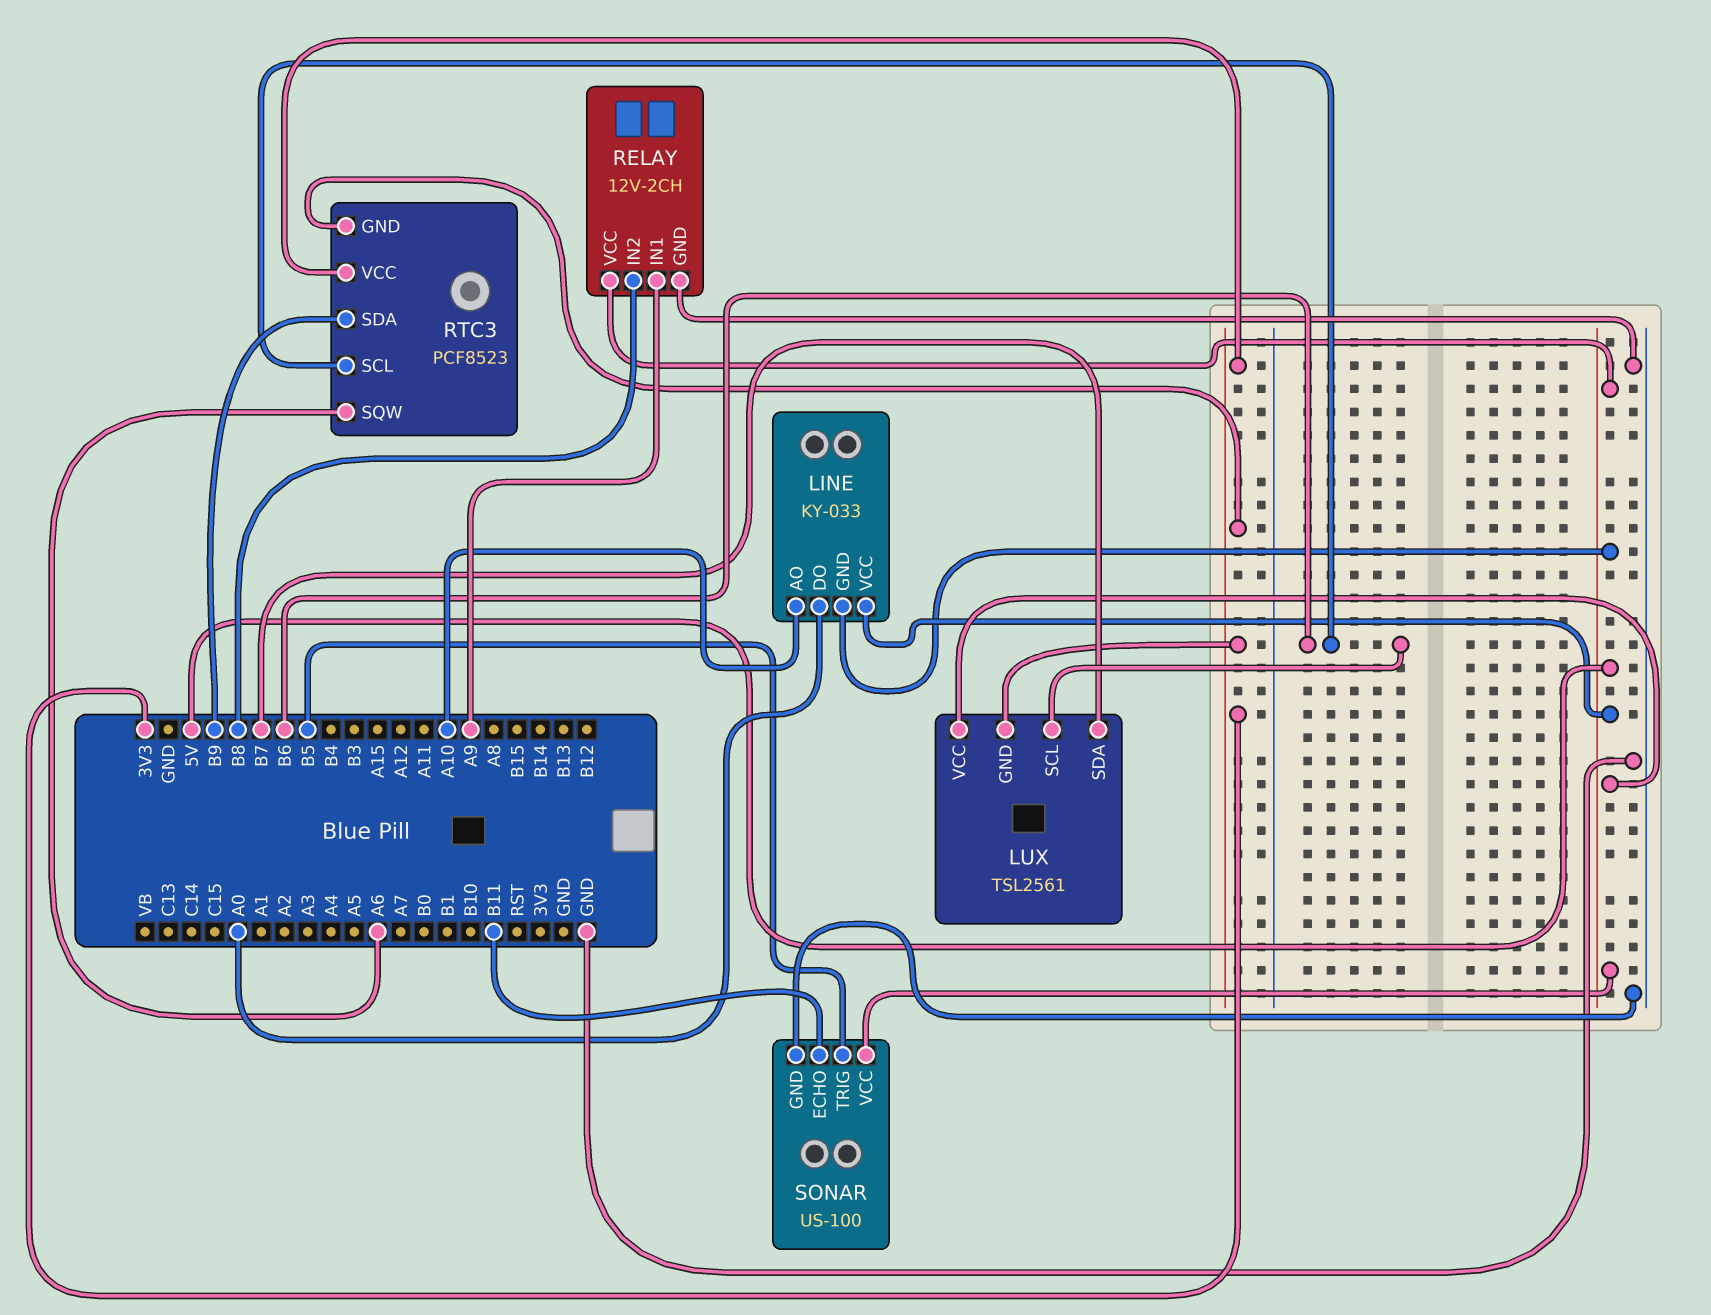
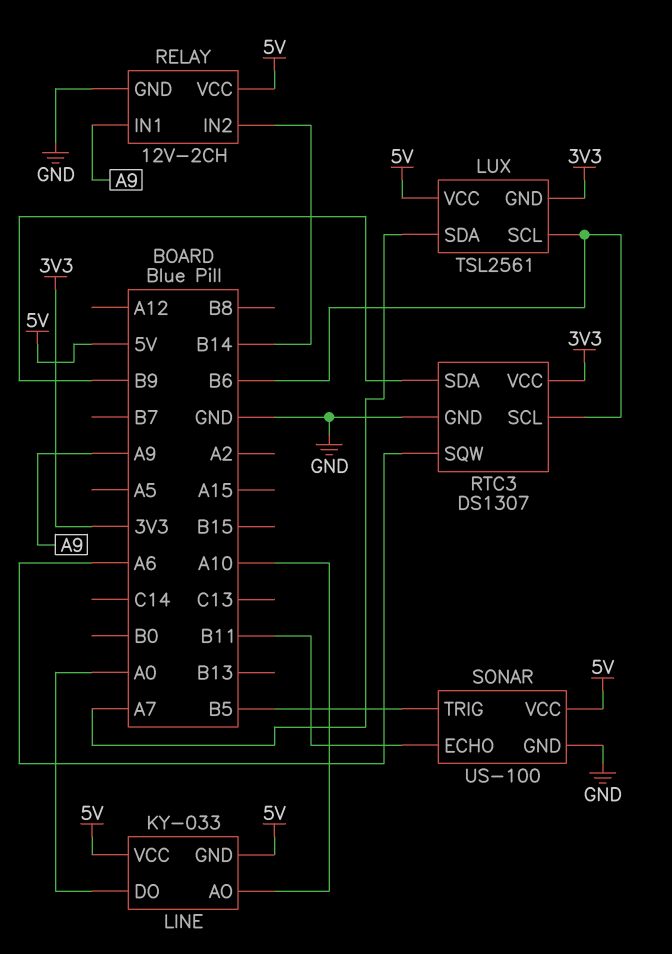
LUX pin SDA: B7 -> A7
RELAY pin IN2: B8 -> B14
RTC3: PCF8523 -> DS1307
RTC3 pin GND: 3V3 -> GND

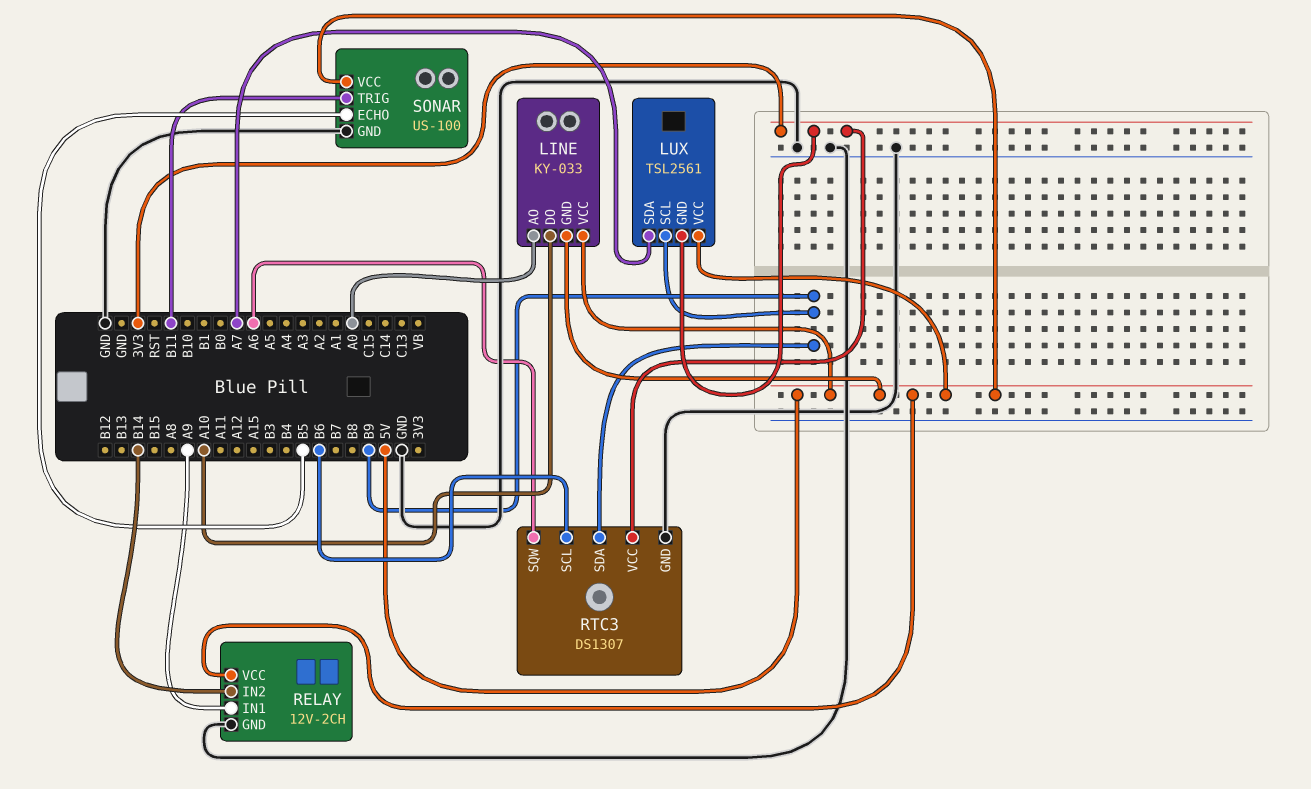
LINE pin AO: A10 -> A0
LINE pin DO: A0 -> A10
LUX pin SCL: B6 -> B9
SONAR pin ECHO: B11 -> B5
SONAR pin TRIG: B5 -> B11

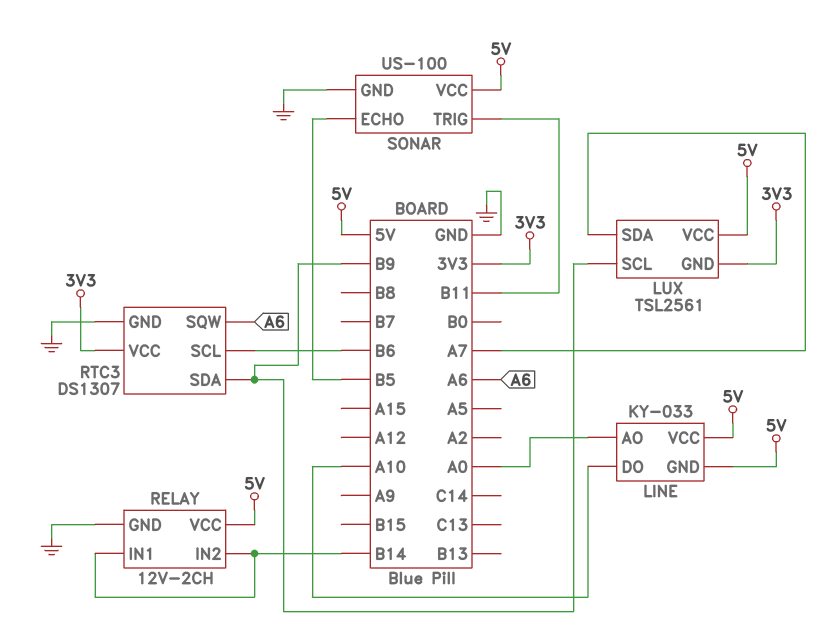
RELAY pin IN1: A9 -> B14

